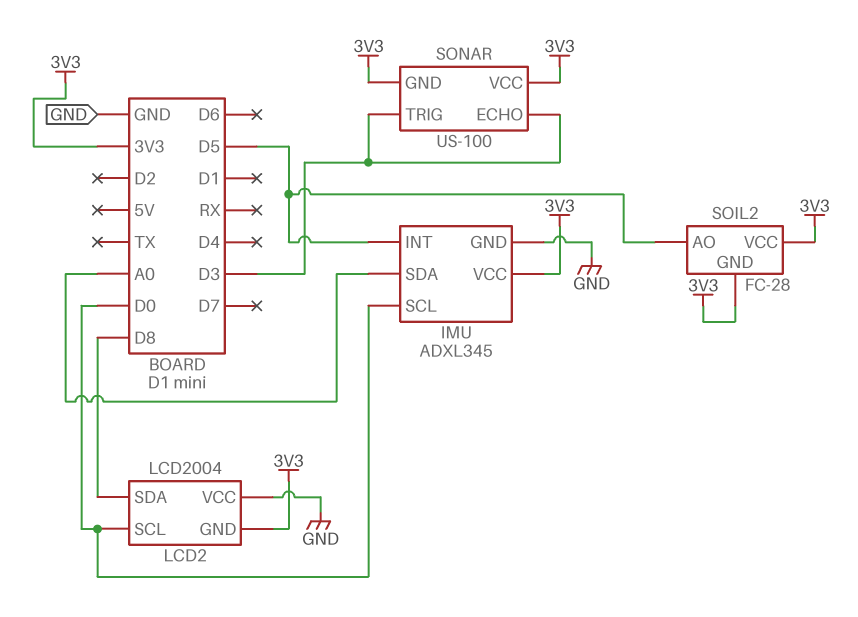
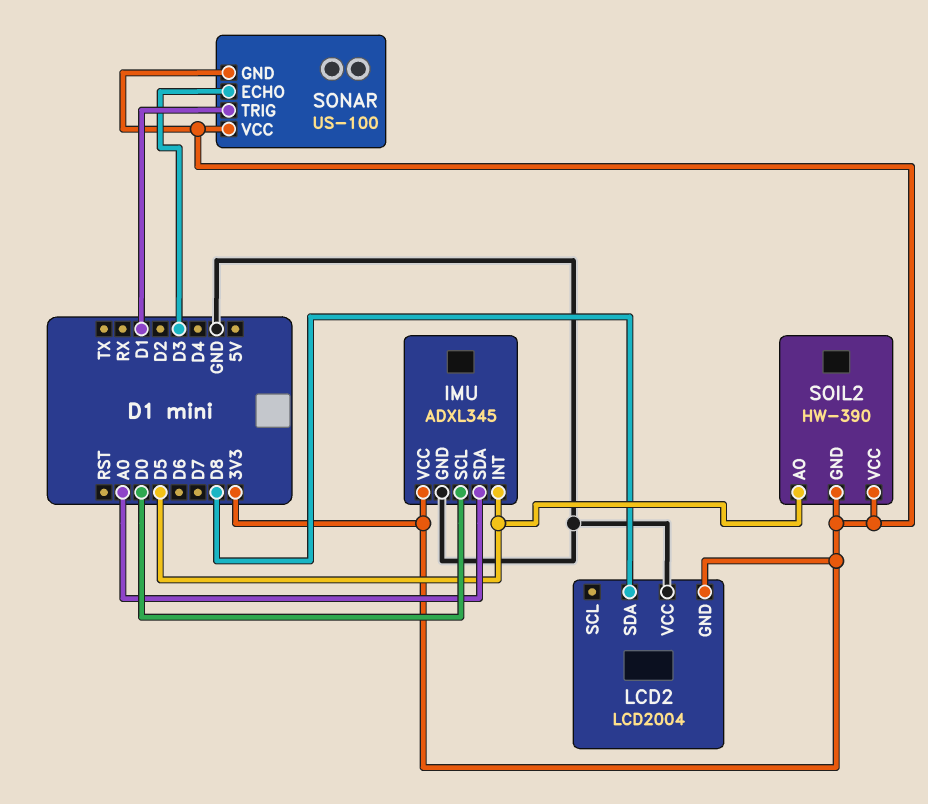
LCD2 pin SCL: D0 -> none
SOIL2: FC-28 -> HW-390
SONAR pin TRIG: D3 -> D1

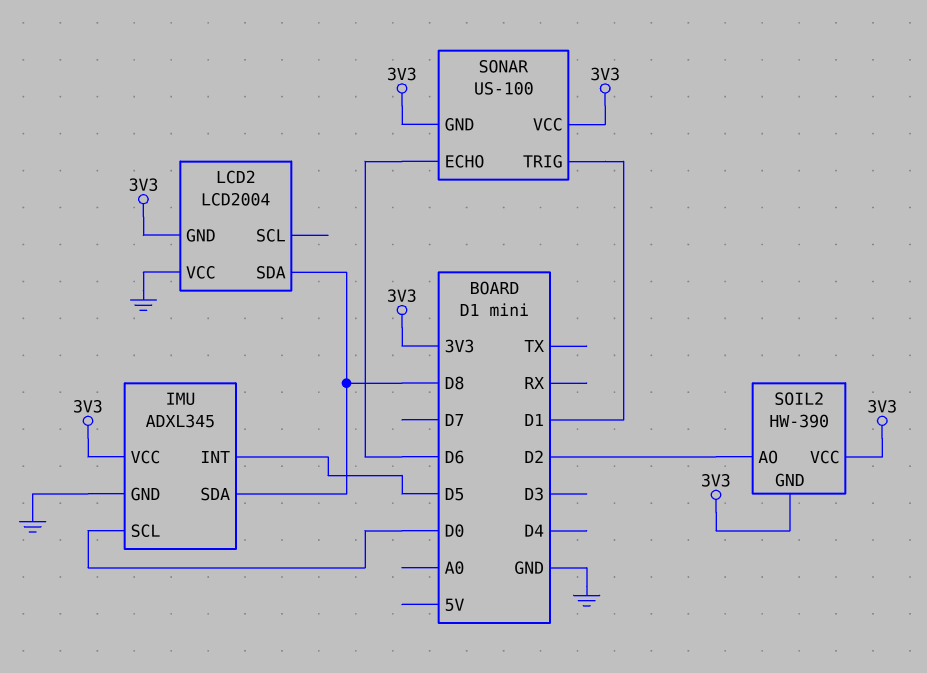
IMU pin SDA: A0 -> D8
SOIL2 pin AO: D5 -> D2
SONAR pin ECHO: D3 -> D6

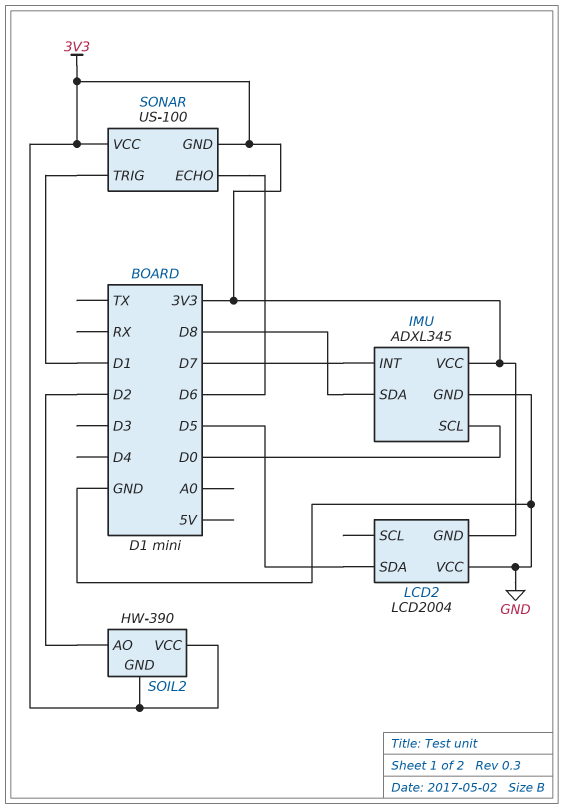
IMU pin INT: D5 -> D7
LCD2 pin SDA: D8 -> D5

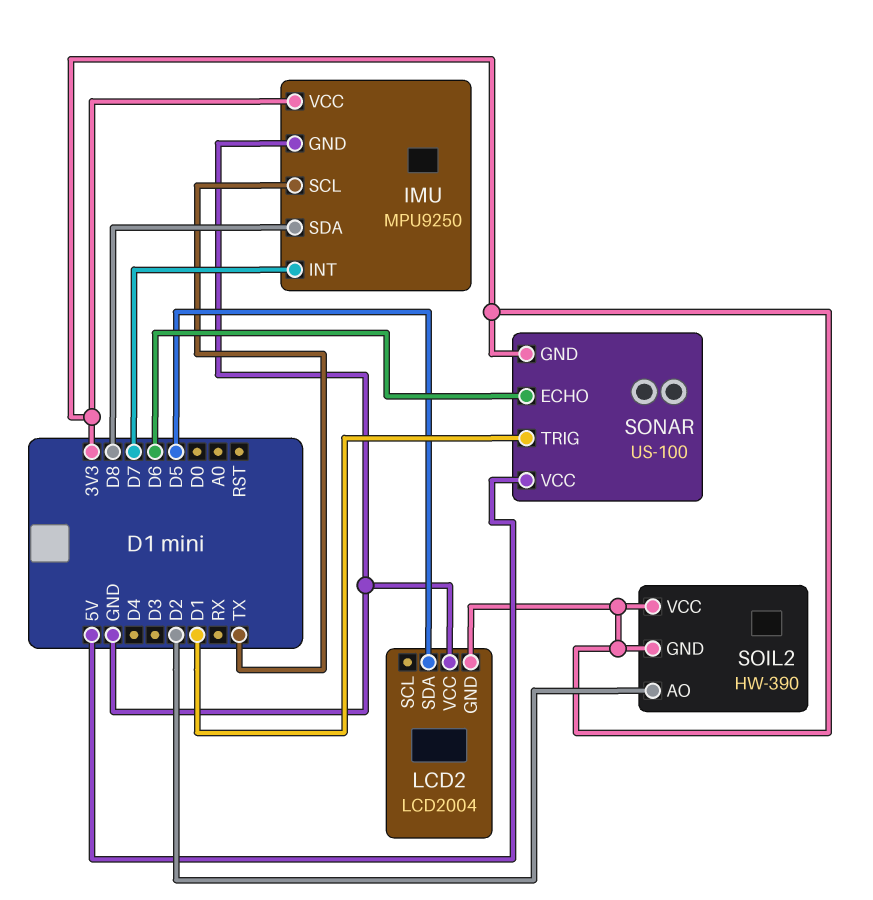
IMU: ADXL345 -> MPU9250
IMU pin SCL: D0 -> TX
SONAR pin VCC: 3V3 -> 5V

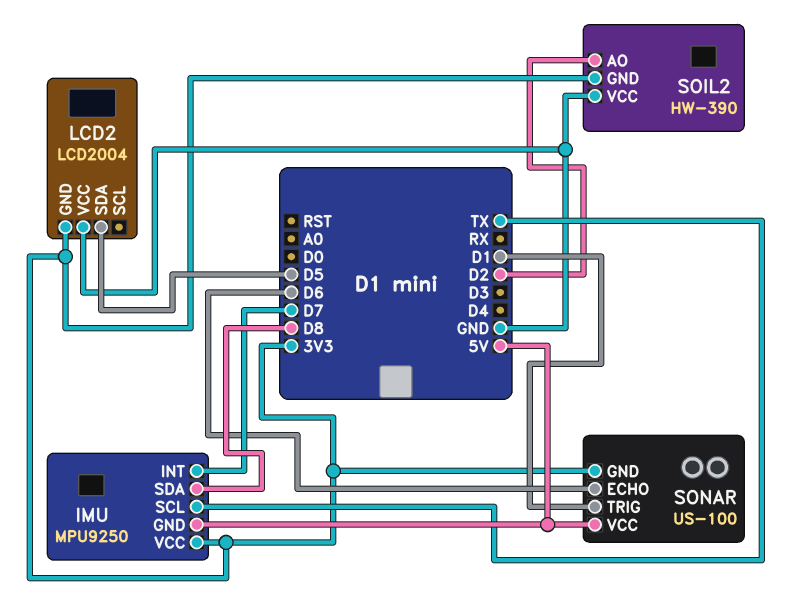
IMU pin GND: GND -> 5V
SOIL2 pin VCC: 3V3 -> GND

